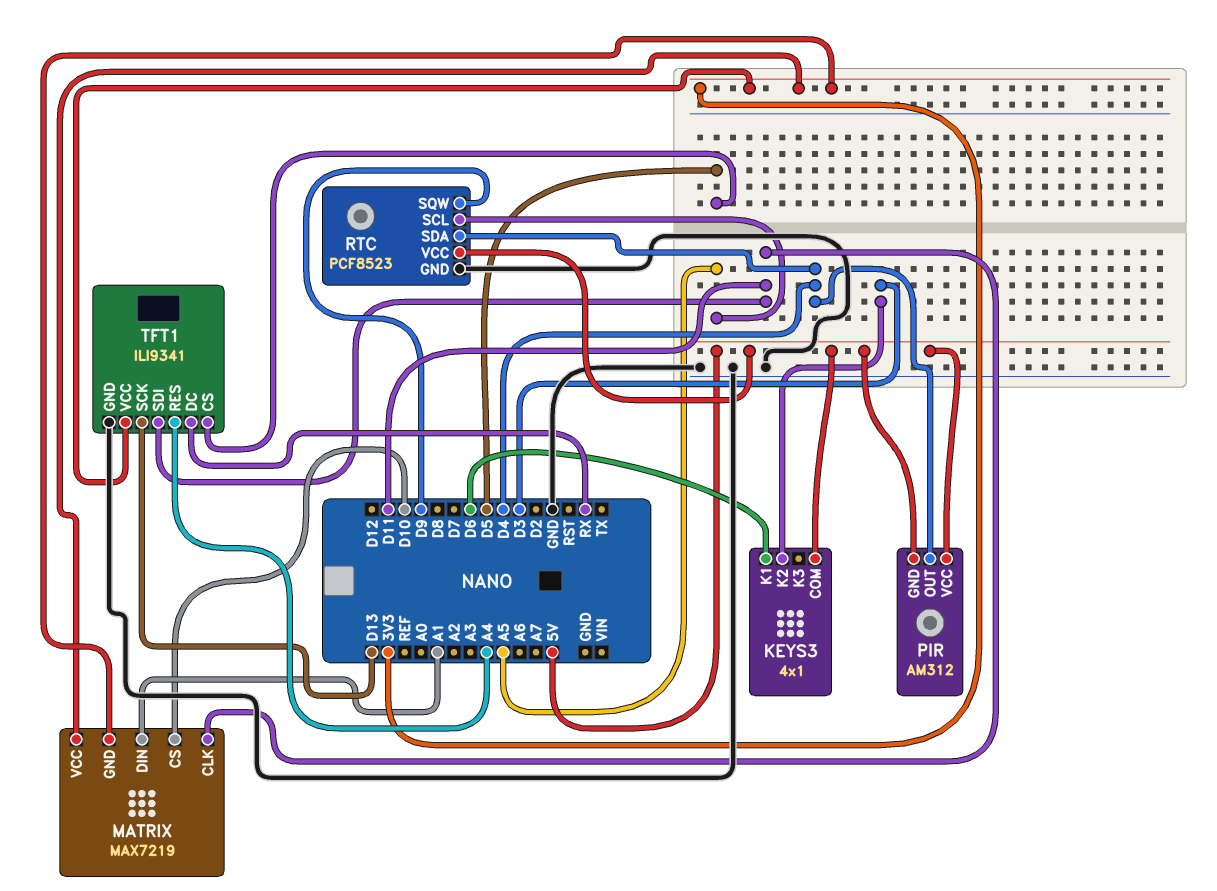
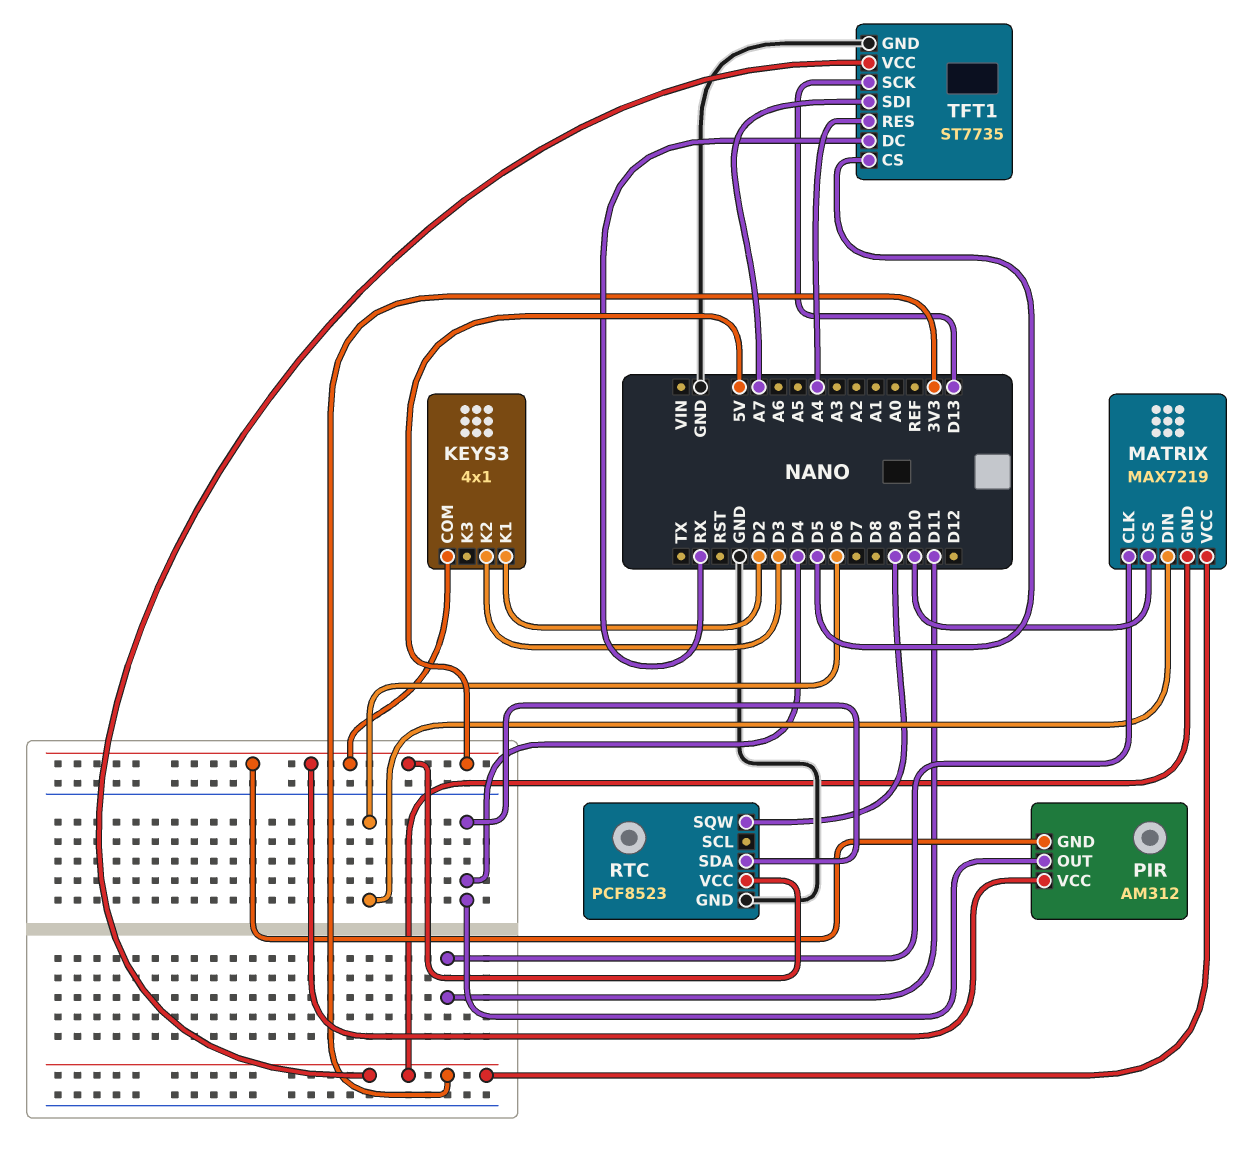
KEYS3 pin K1: D6 -> D2
MATRIX pin DIN: A1 -> D6
RTC pin SCL: A5 -> none
TFT1: ILI9341 -> ST7735
TFT1 pin SDI: D11 -> A7

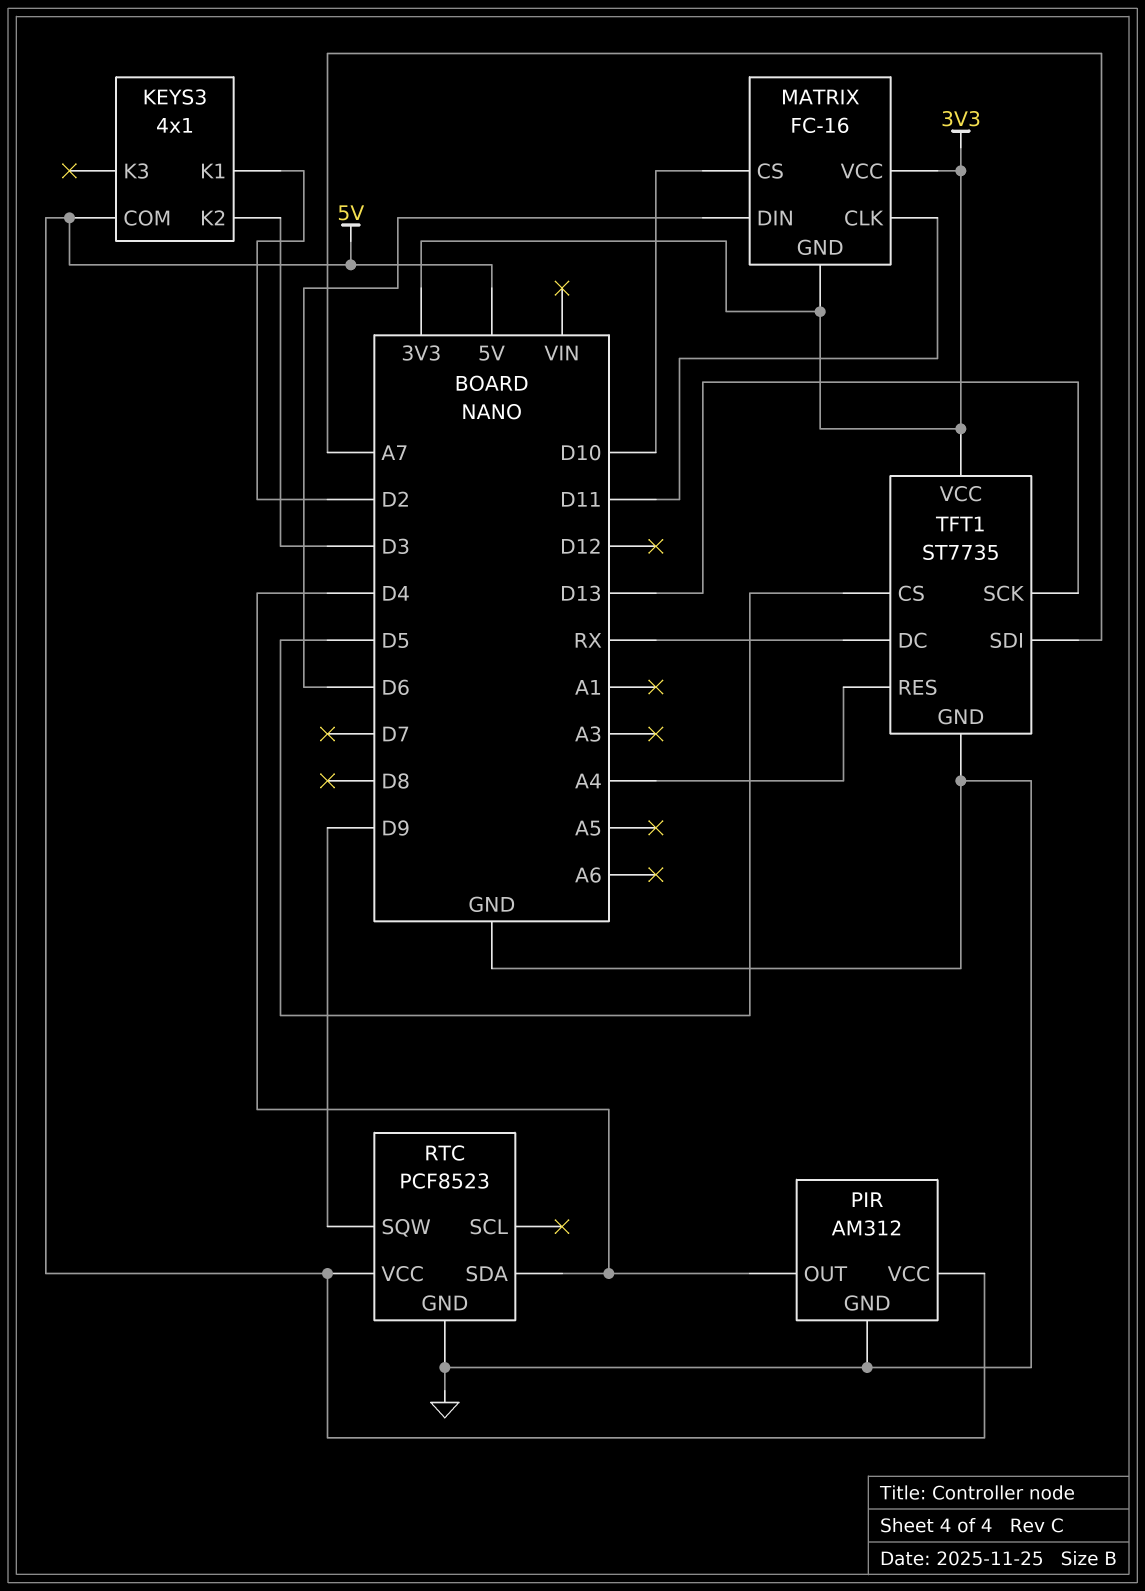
MATRIX: MAX7219 -> FC-16
PIR pin GND: 5V -> GND

